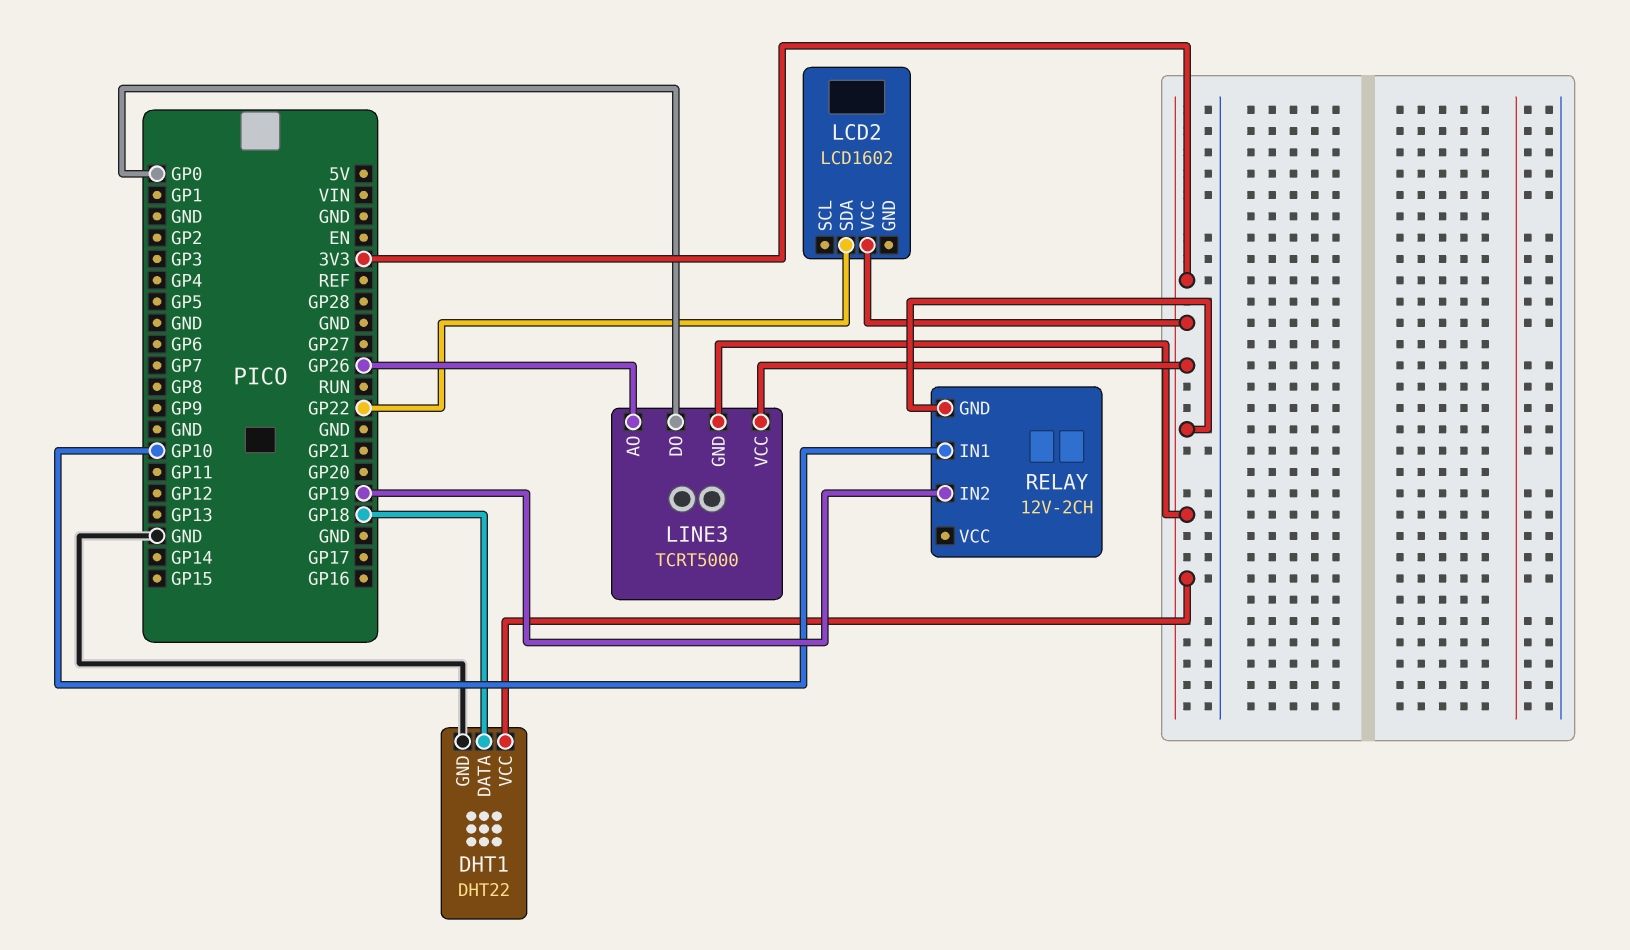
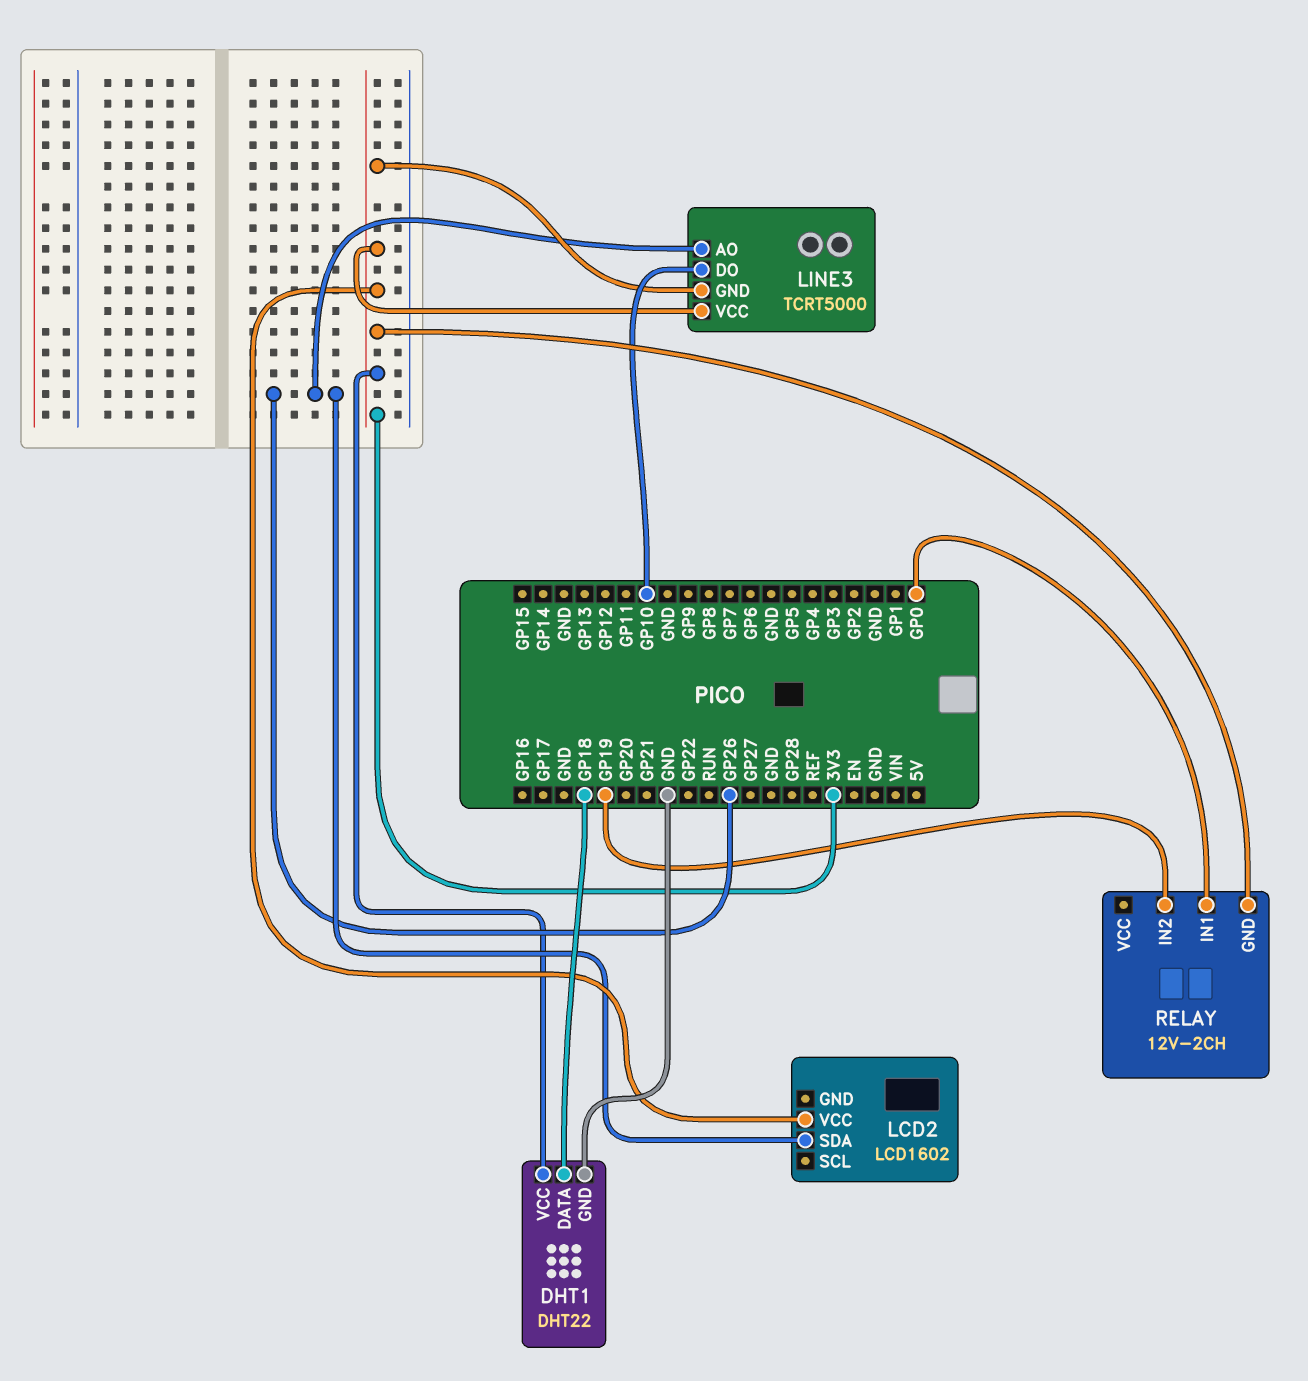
LCD2 pin SDA: GP22 -> GP26
LINE3 pin DO: GP0 -> GP10
RELAY pin IN1: GP10 -> GP0

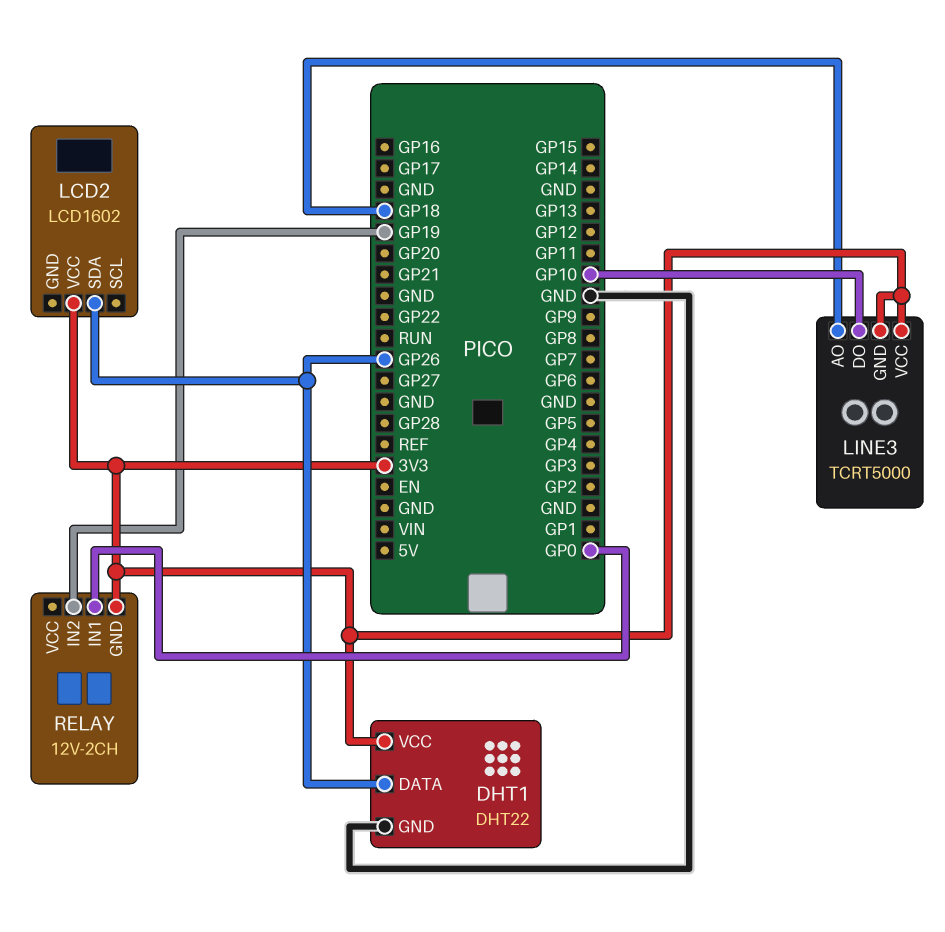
DHT1 pin DATA: GP18 -> GP26
LINE3 pin AO: GP26 -> GP18

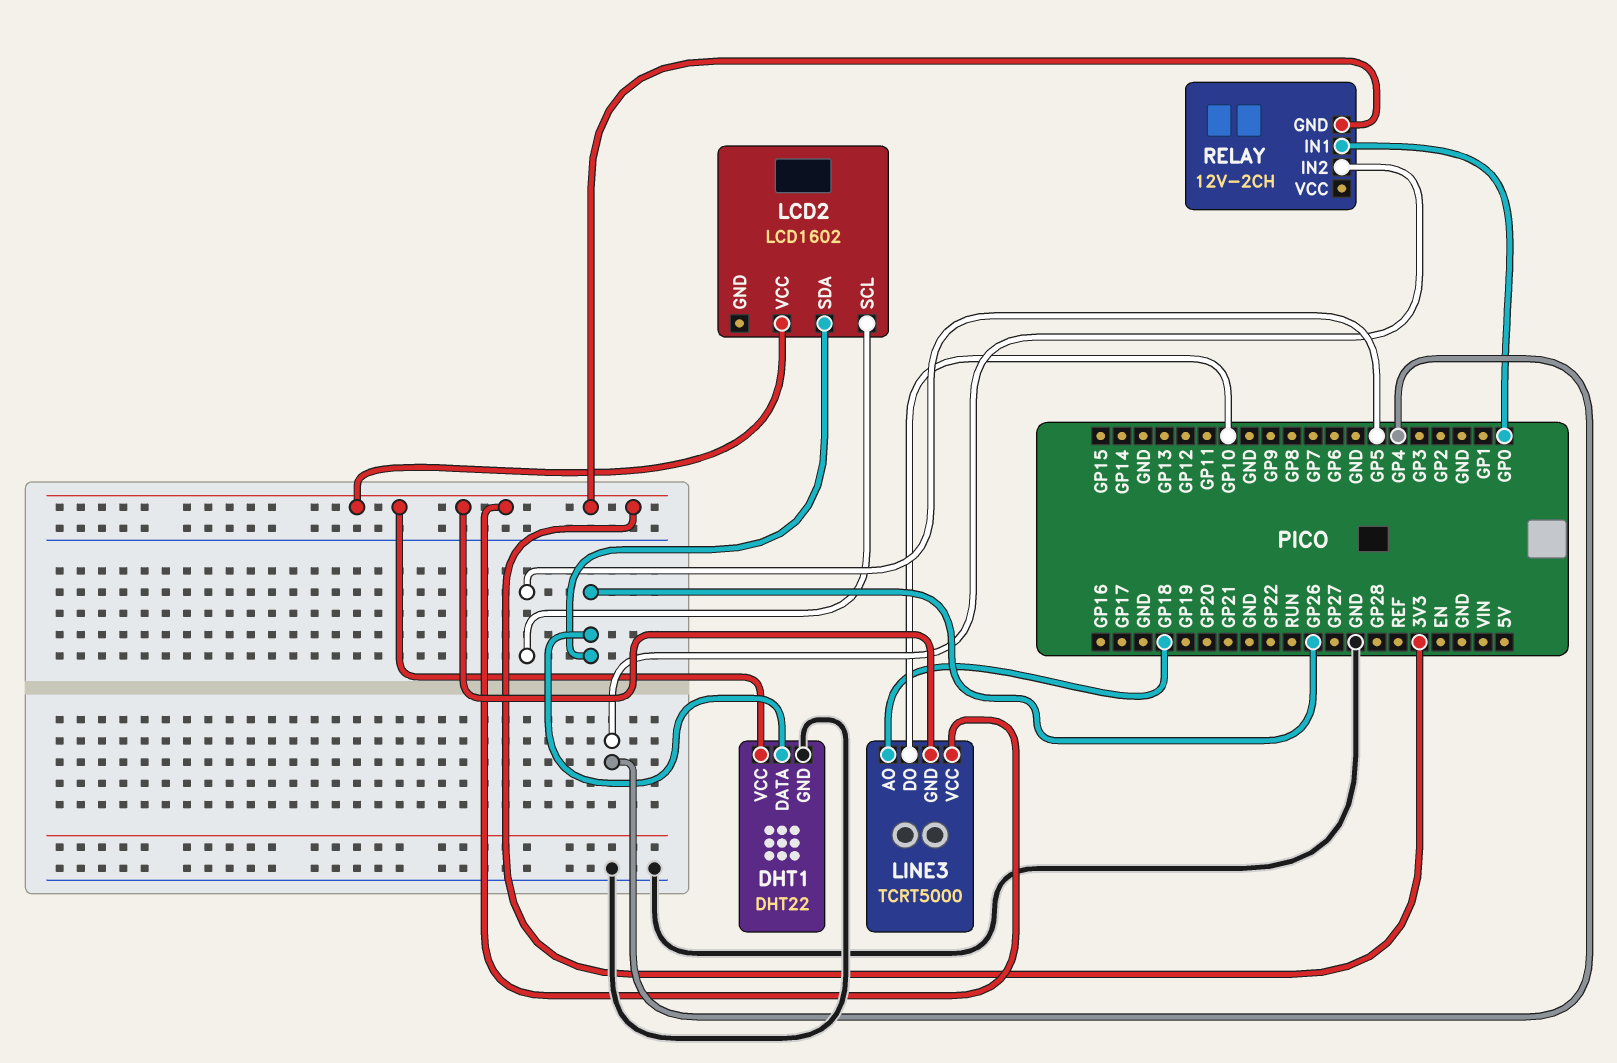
LCD2 pin SCL: none -> GP5
RELAY pin IN2: GP19 -> GP4

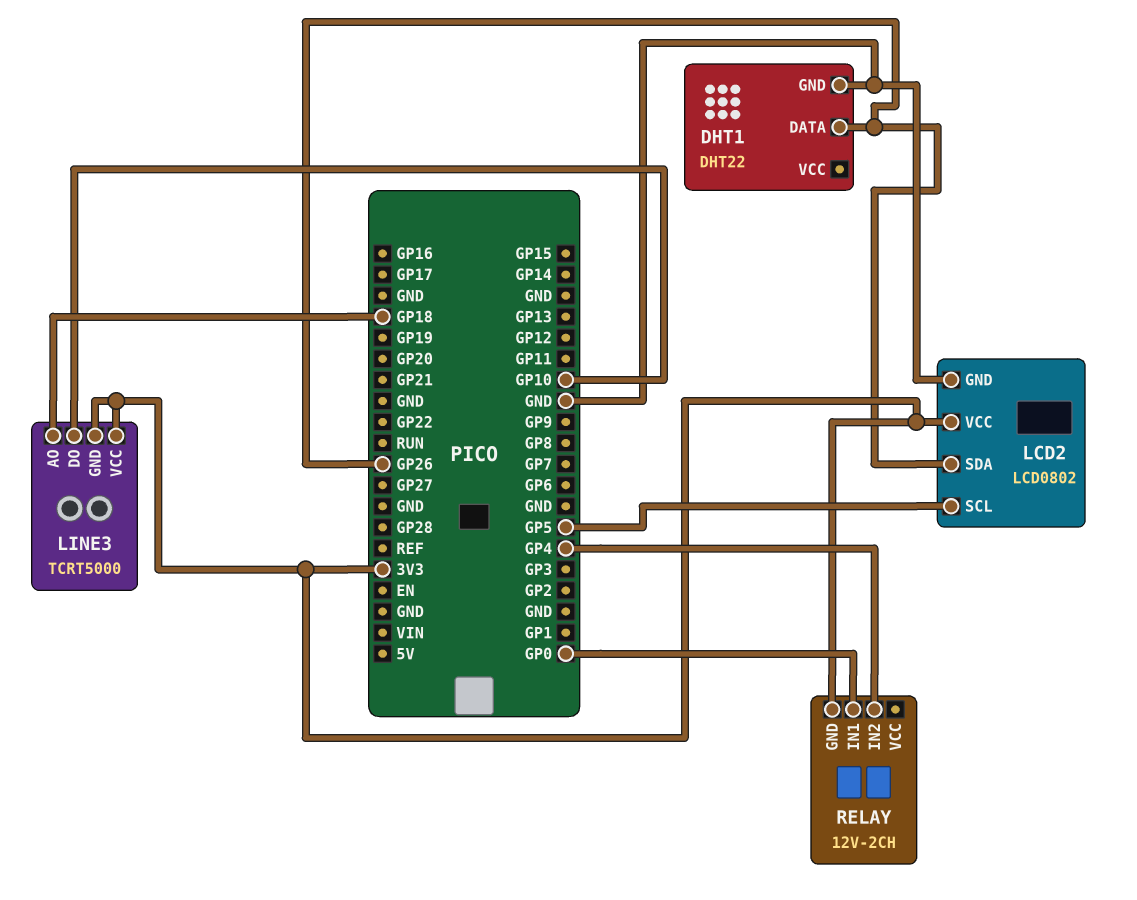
DHT1 pin VCC: 3V3 -> none
LCD2: LCD1602 -> LCD0802
LCD2 pin GND: none -> GND

